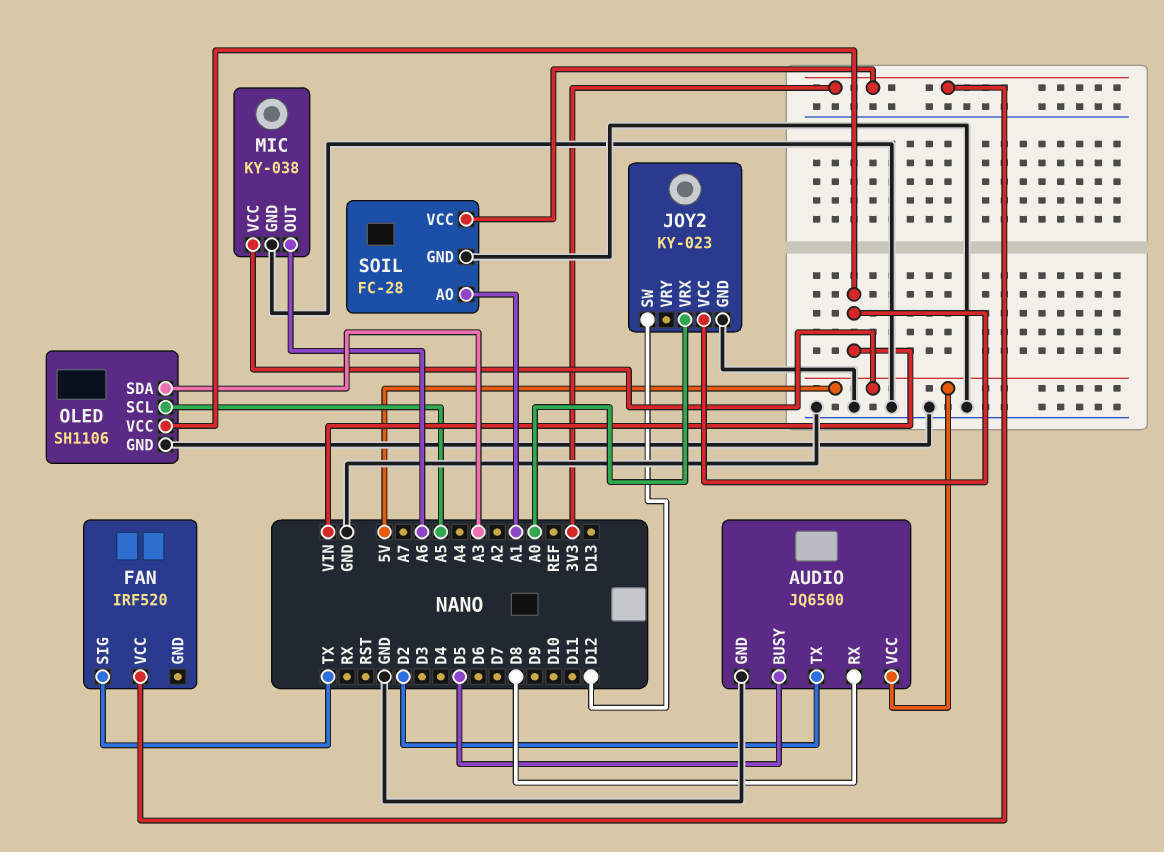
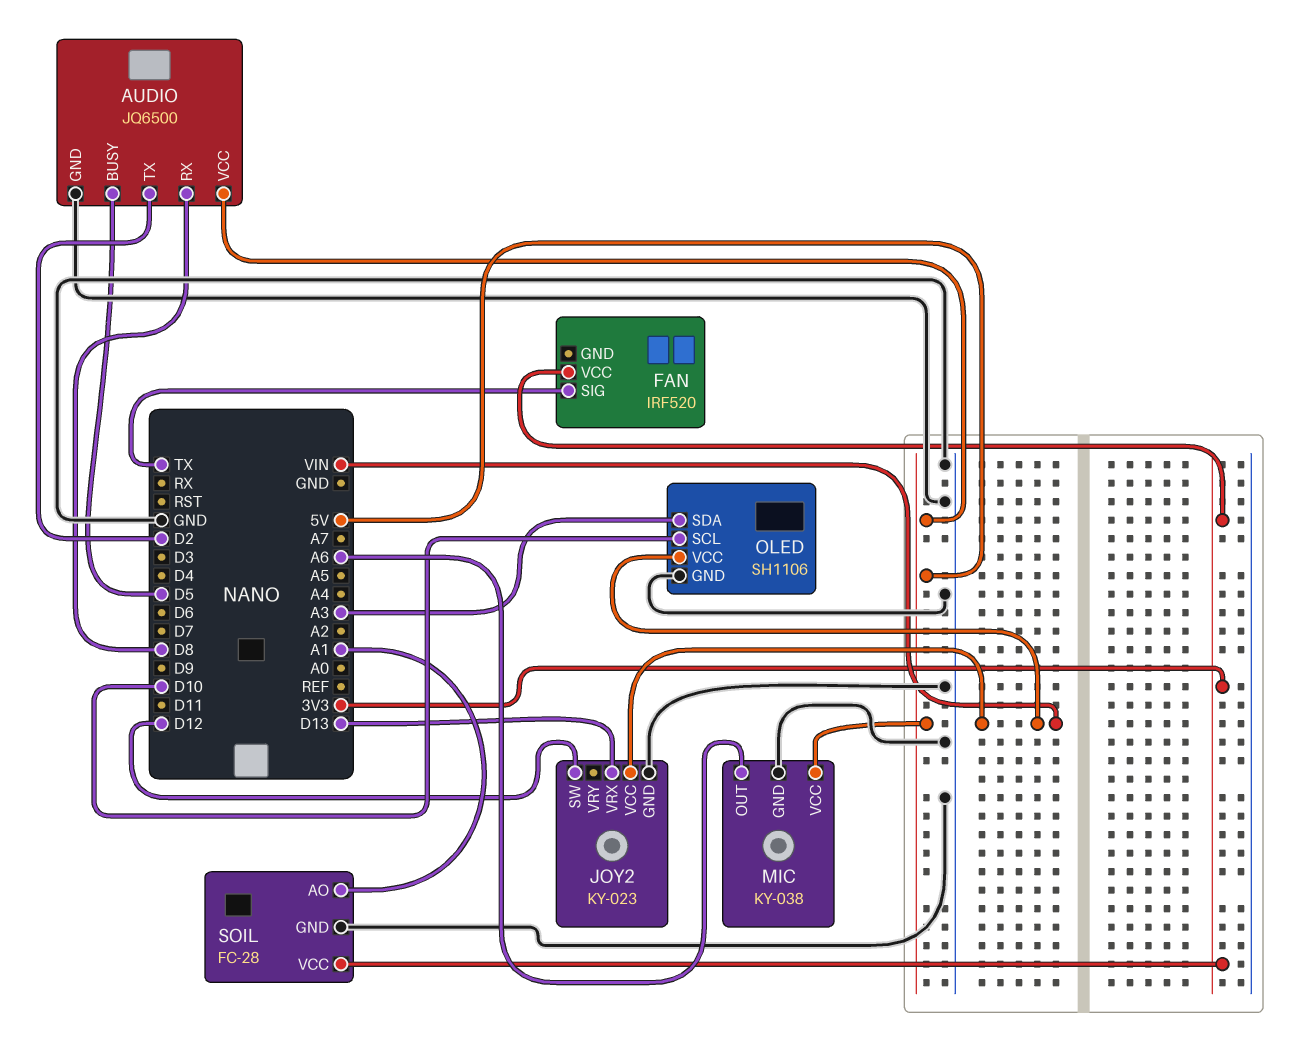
JOY2 pin VRX: A0 -> D13
OLED pin SCL: A5 -> D10

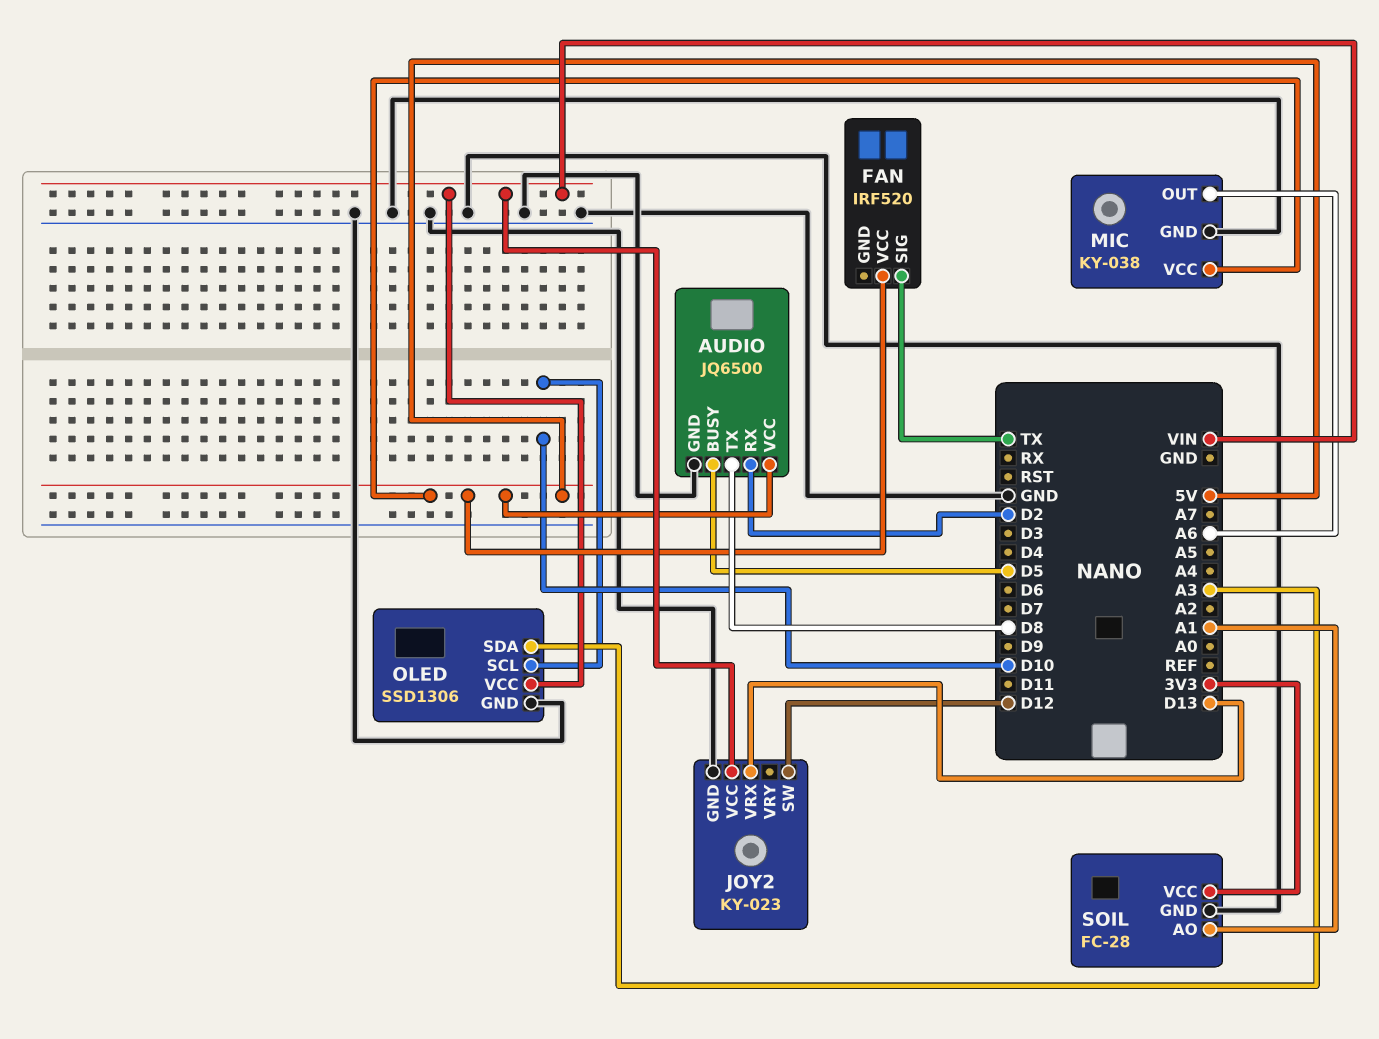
AUDIO pin RX: D8 -> D2
AUDIO pin TX: D2 -> D8
FAN pin VCC: 3V3 -> 5V
OLED: SH1106 -> SSD1306

